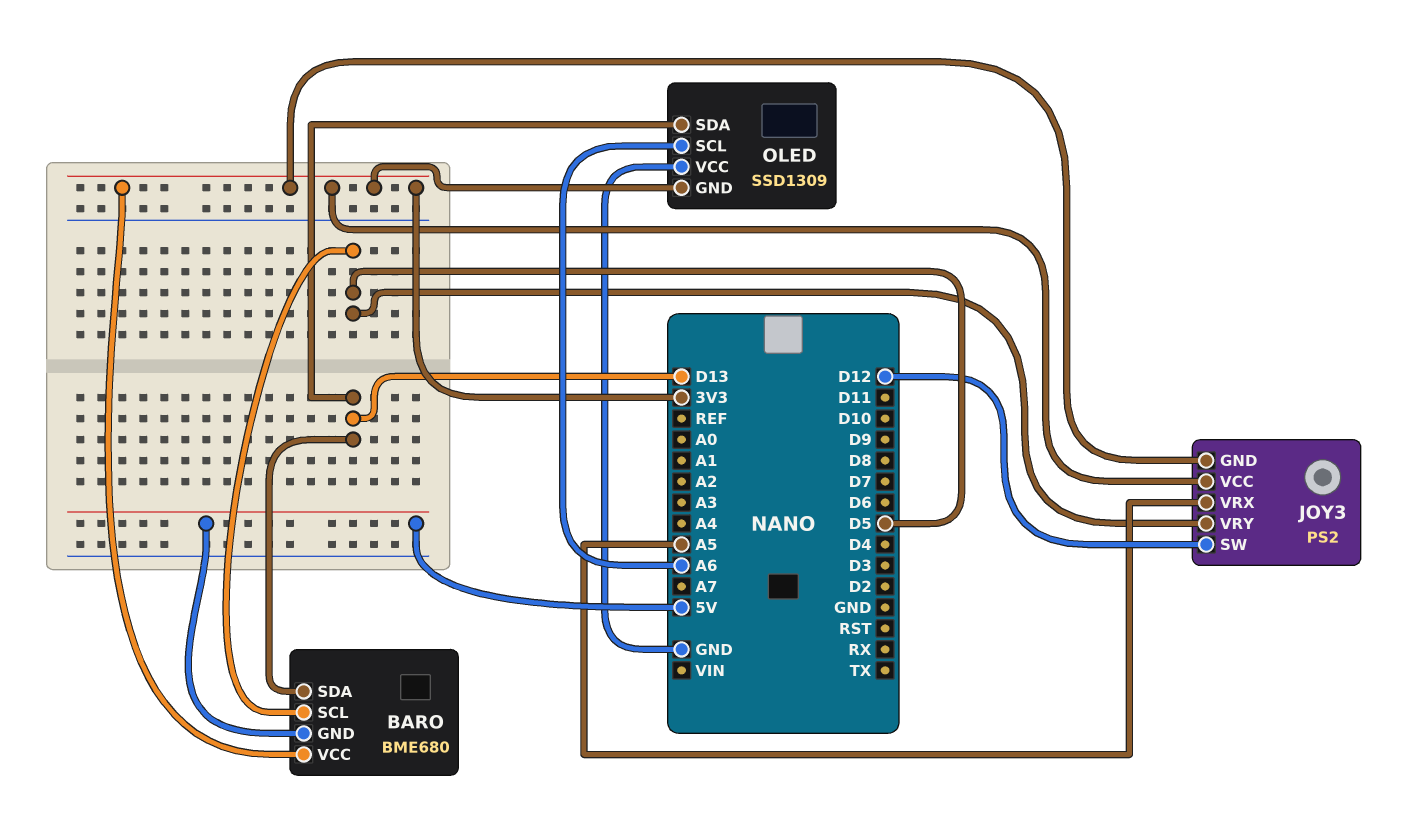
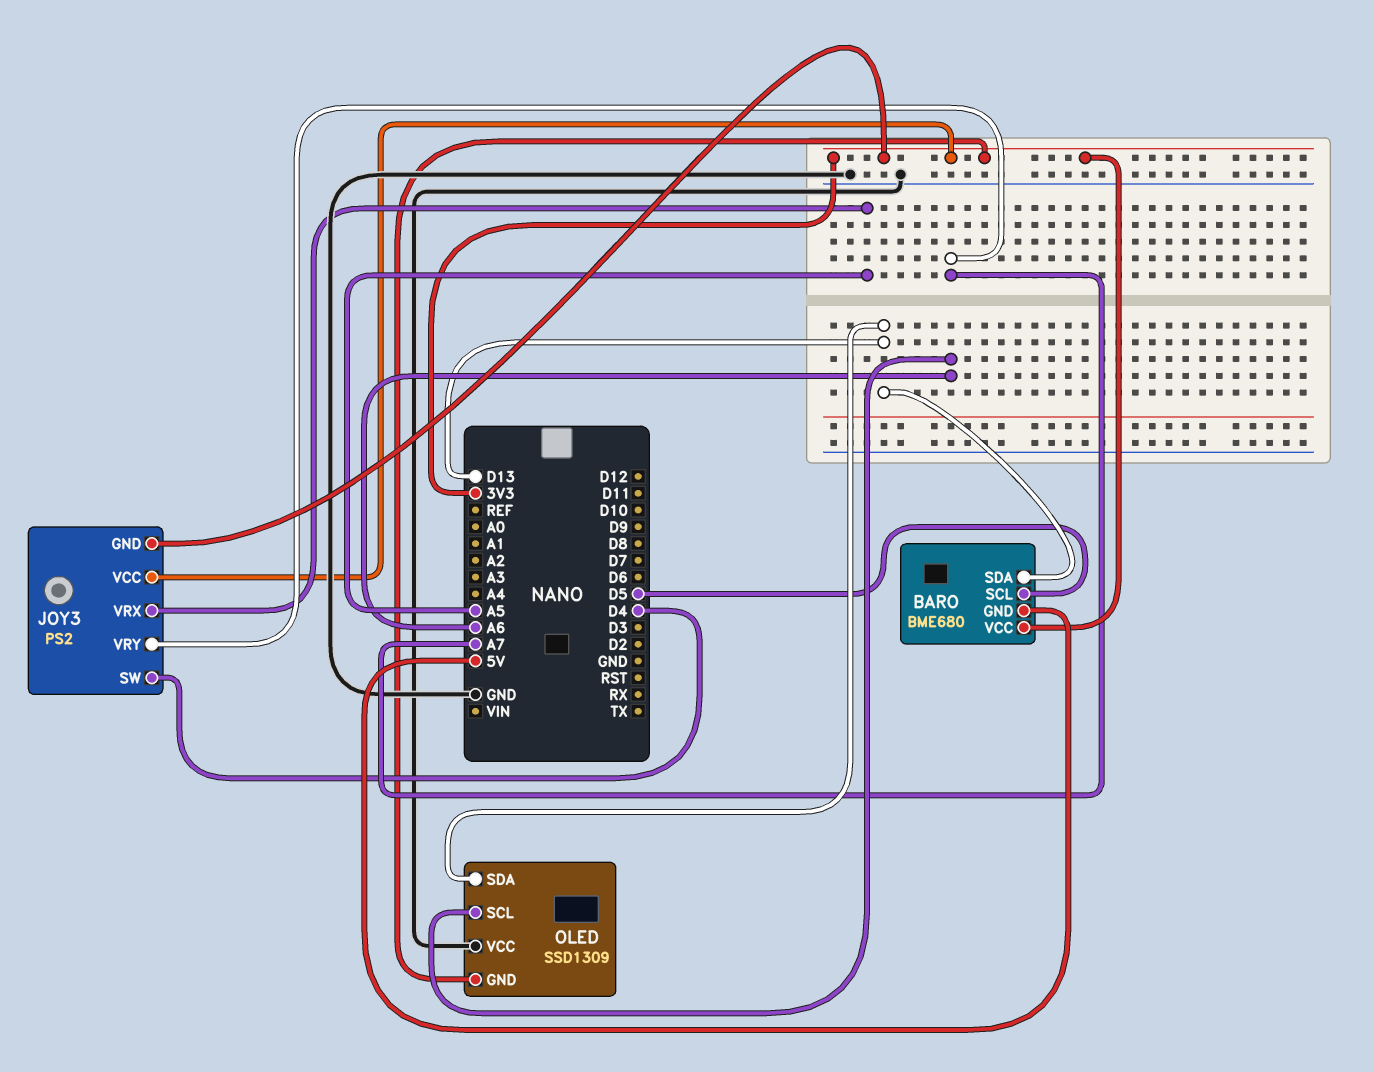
JOY3 pin SW: D12 -> D4
JOY3 pin VRY: D5 -> A7

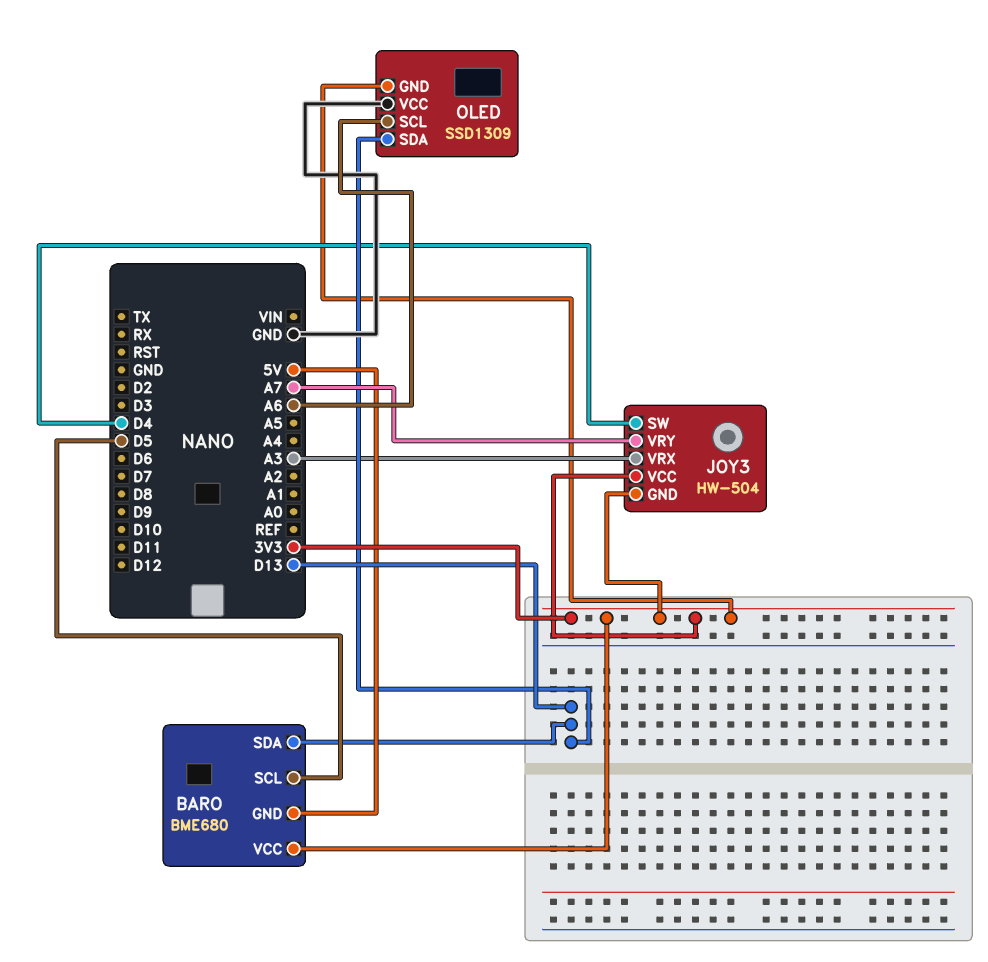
JOY3: PS2 -> HW-504
JOY3 pin VRX: A5 -> A3

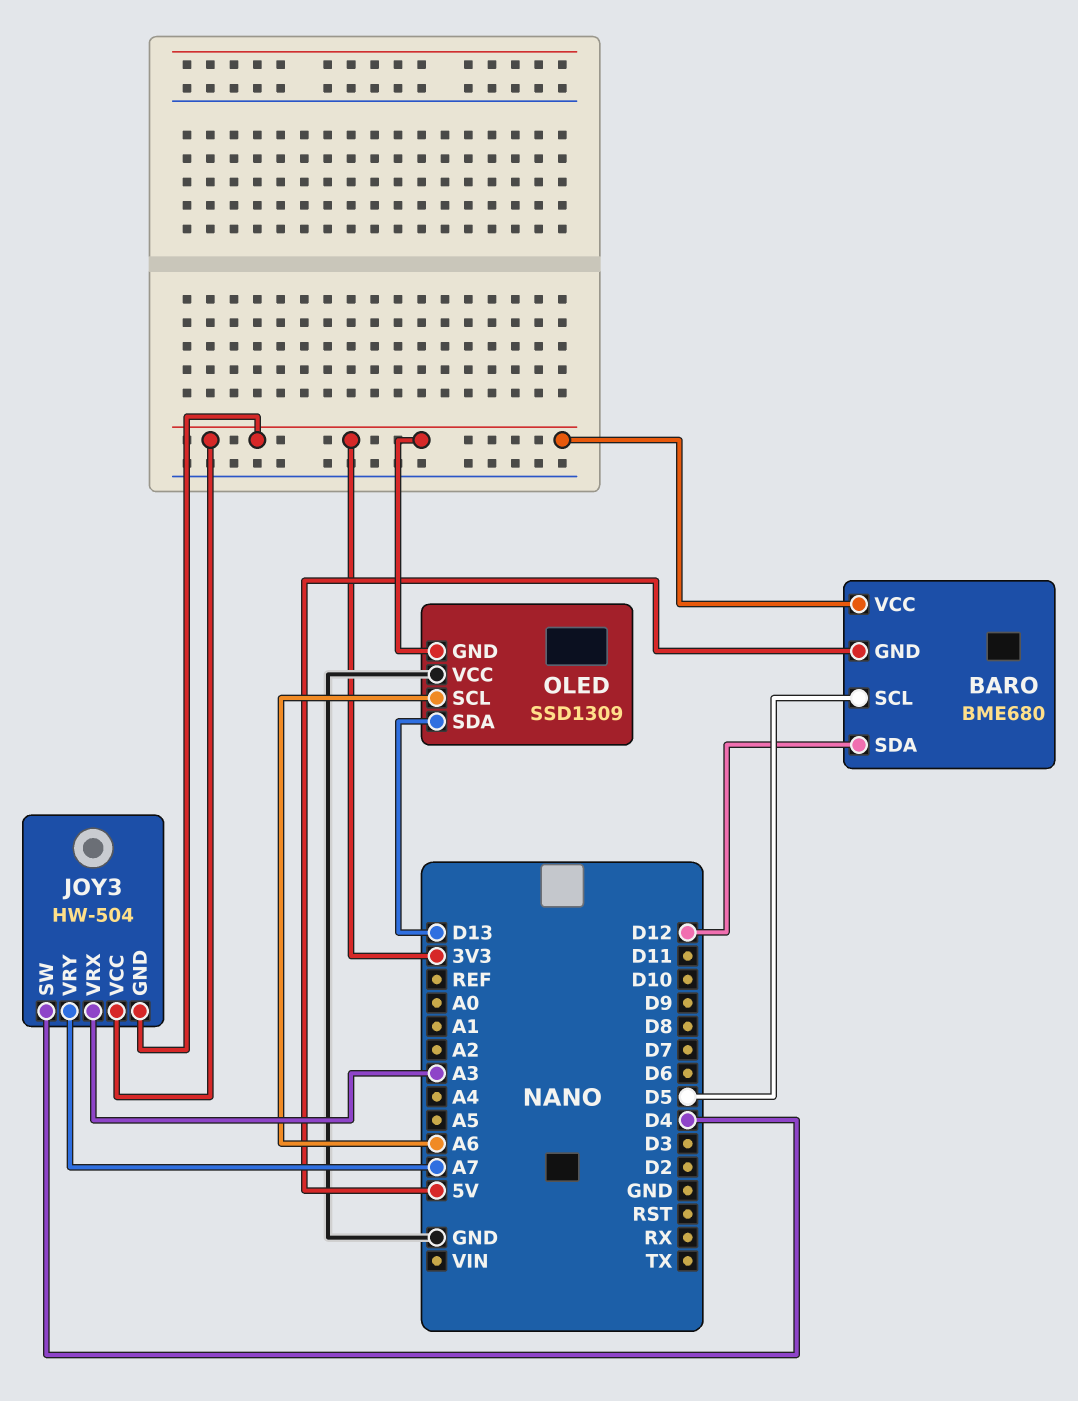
BARO pin SDA: D13 -> D12

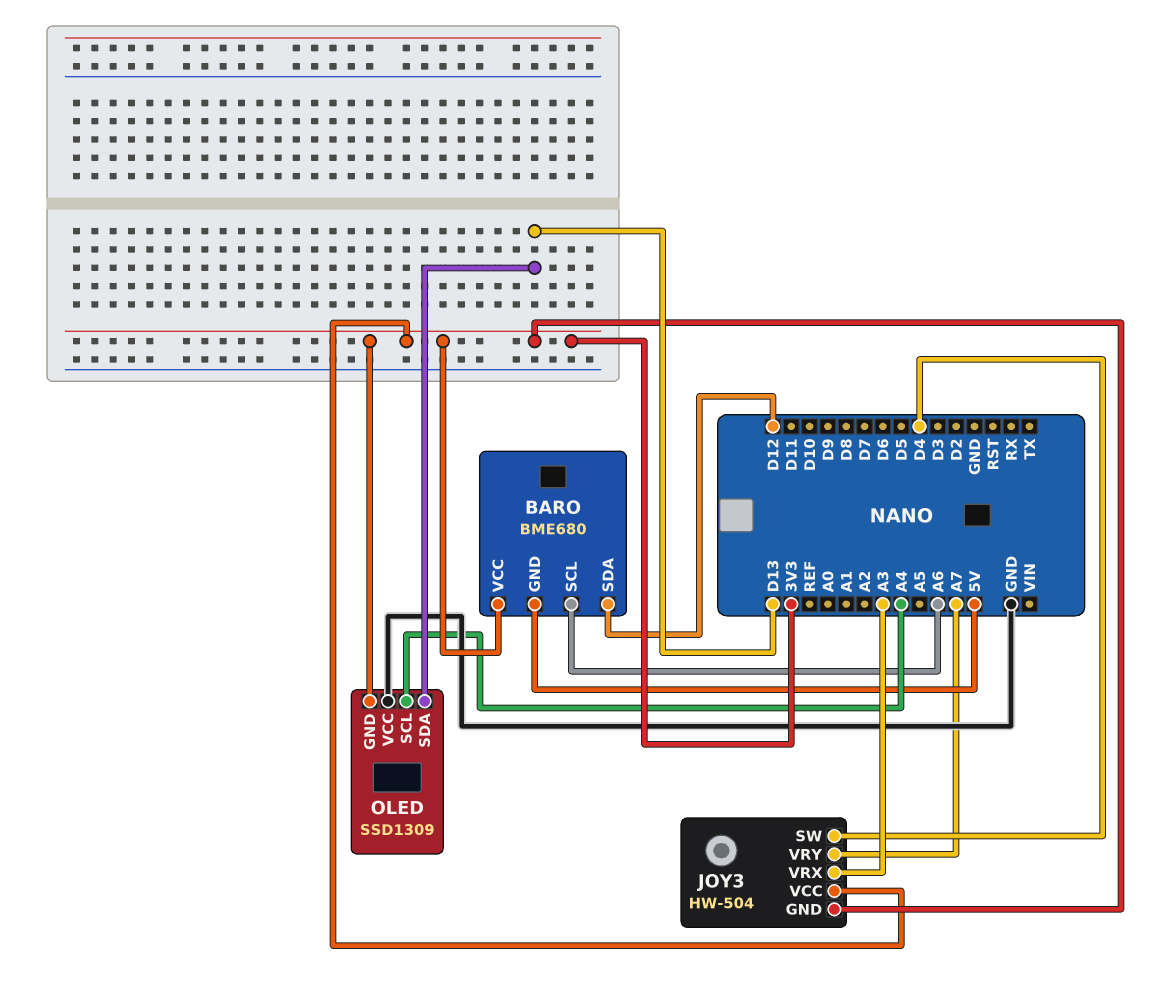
BARO pin SCL: D5 -> A6
OLED pin SCL: A6 -> A4

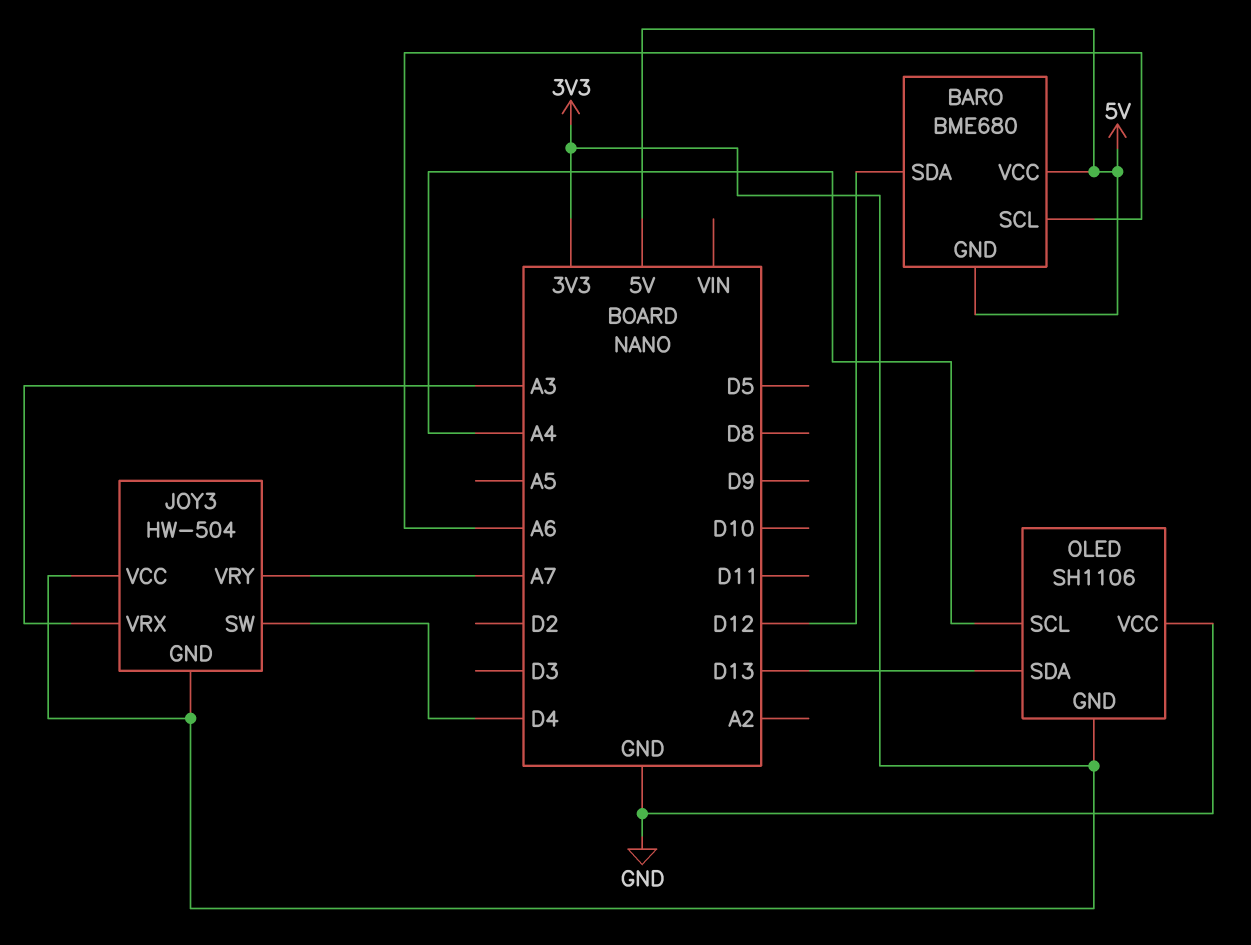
BARO pin VCC: 3V3 -> 5V
OLED: SSD1309 -> SH1106

